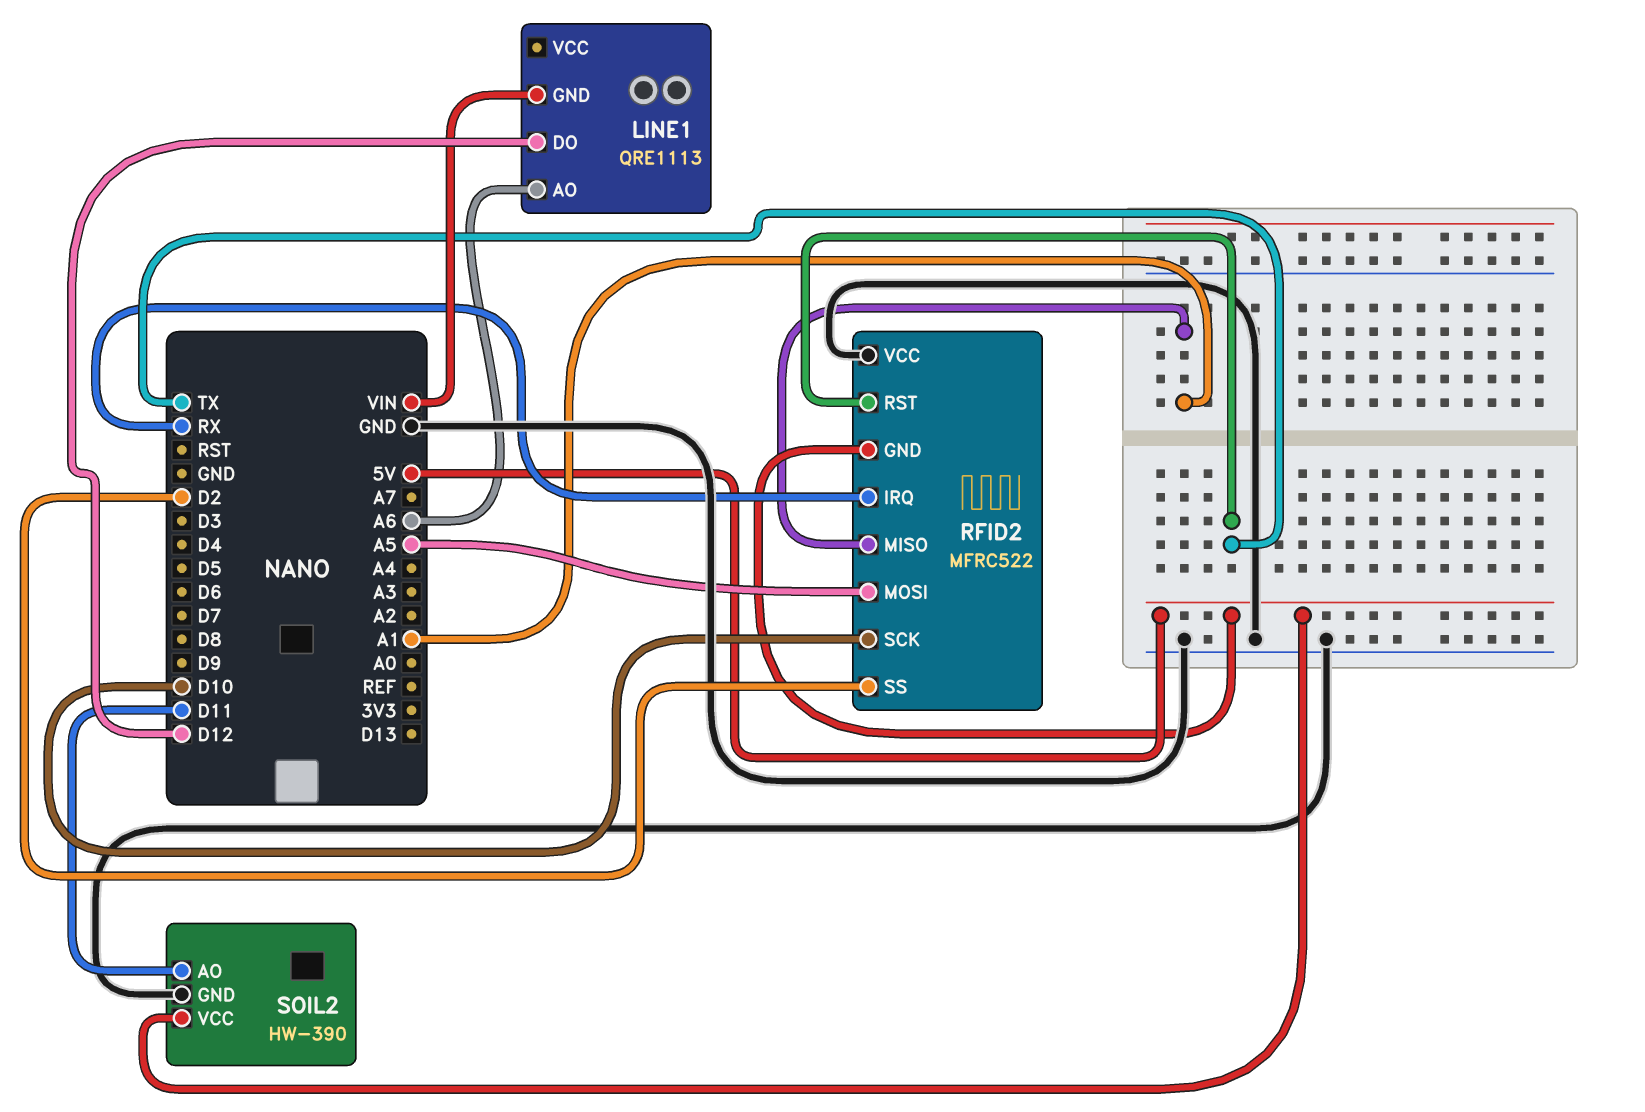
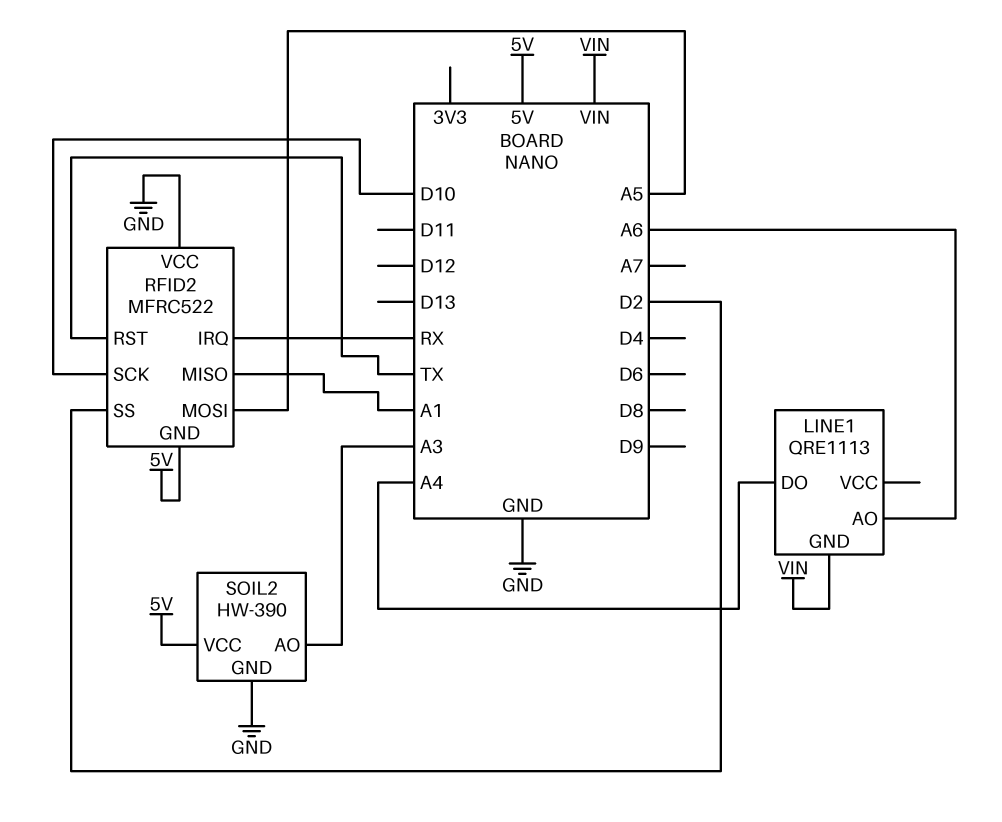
LINE1 pin DO: D12 -> A4
SOIL2 pin AO: D11 -> A3

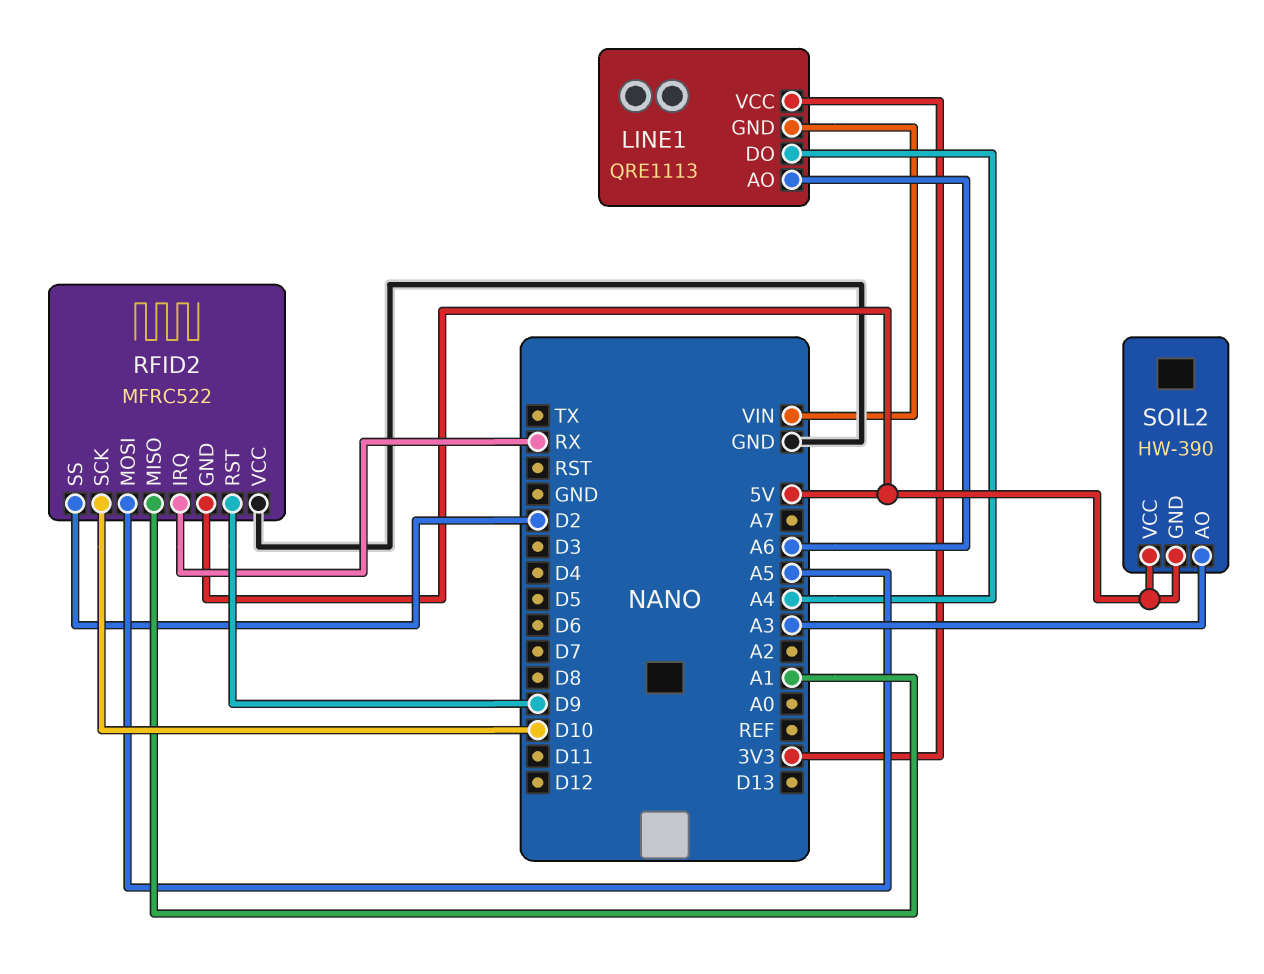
LINE1 pin VCC: none -> 3V3
RFID2 pin RST: TX -> D9
SOIL2 pin GND: GND -> 5V

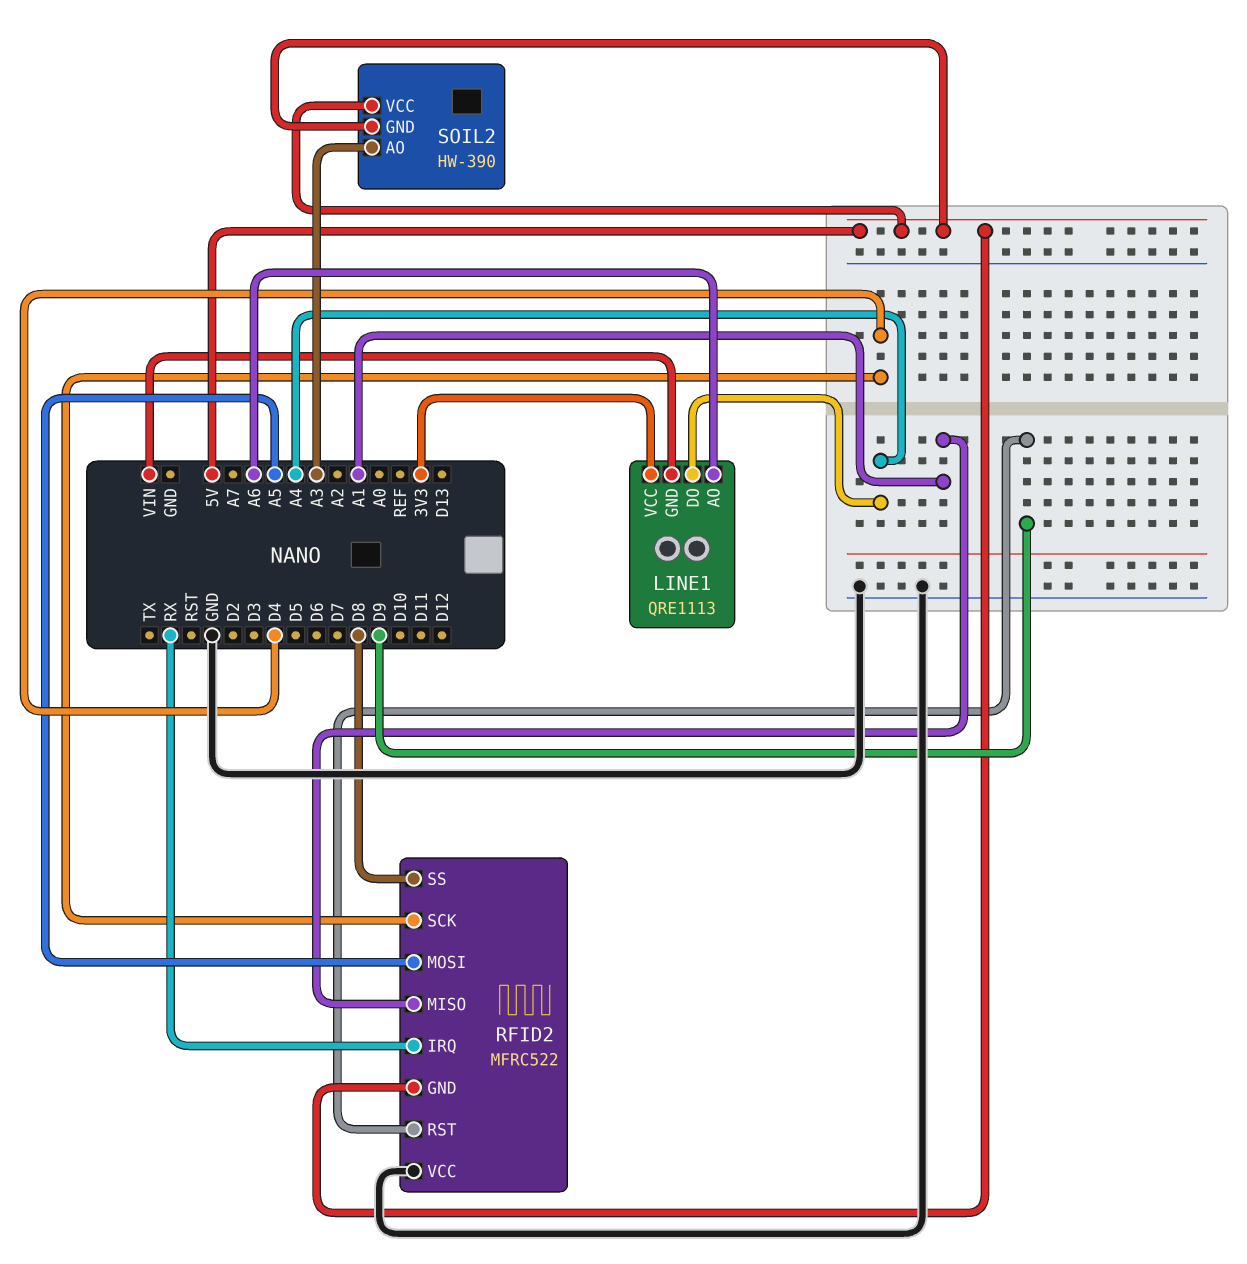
RFID2 pin SCK: D10 -> D4
RFID2 pin SS: D2 -> D8

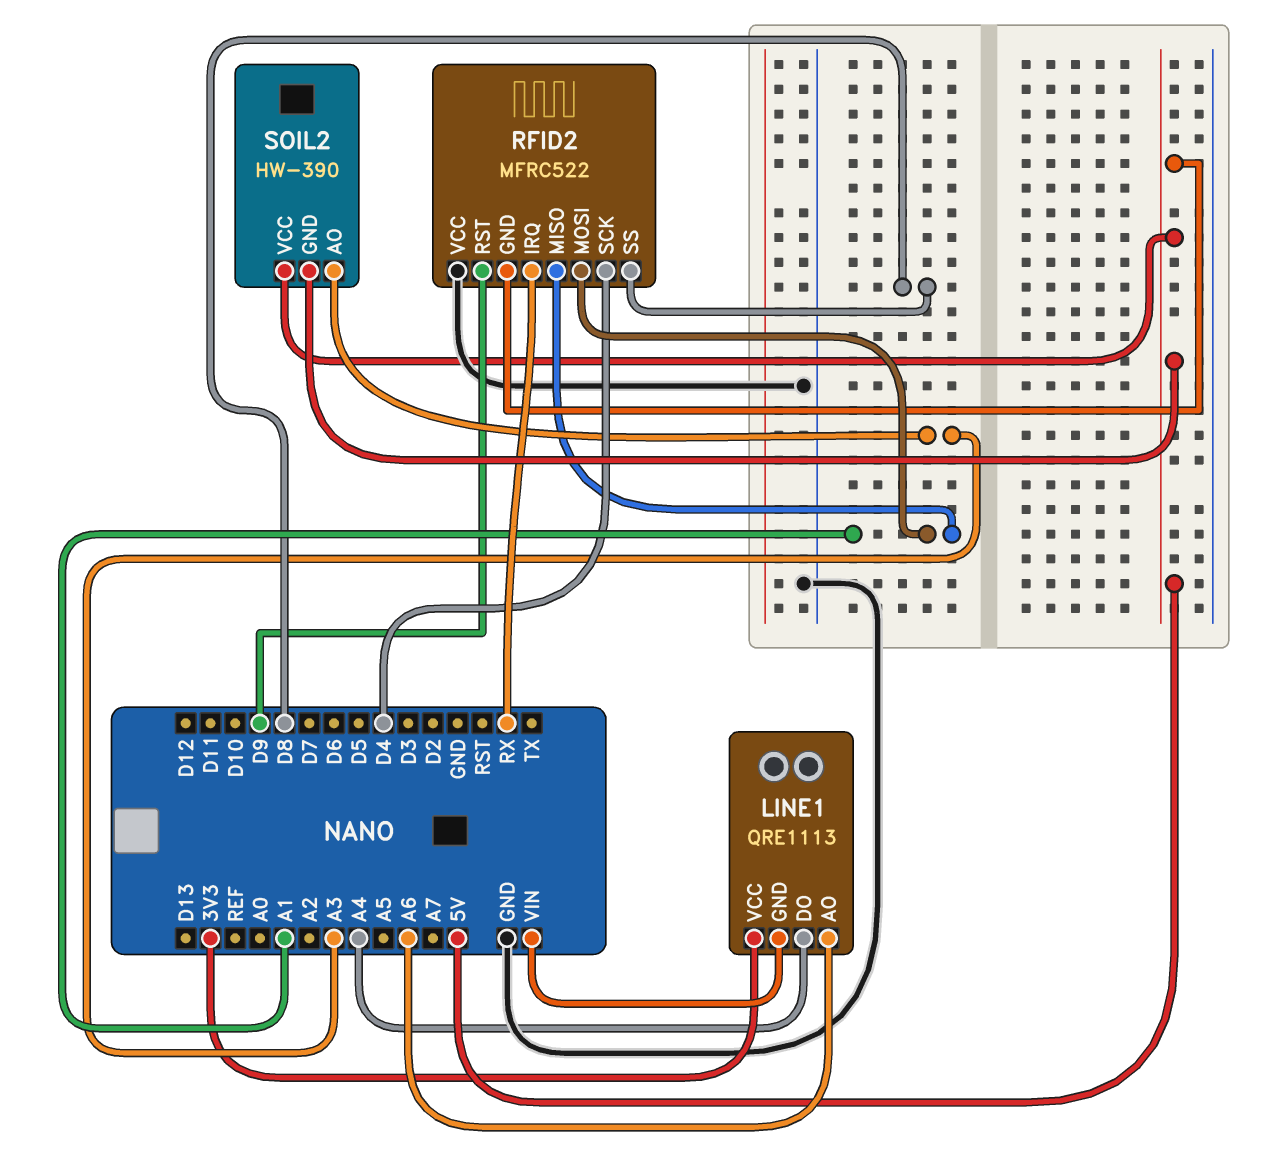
RFID2 pin MOSI: A5 -> A1

